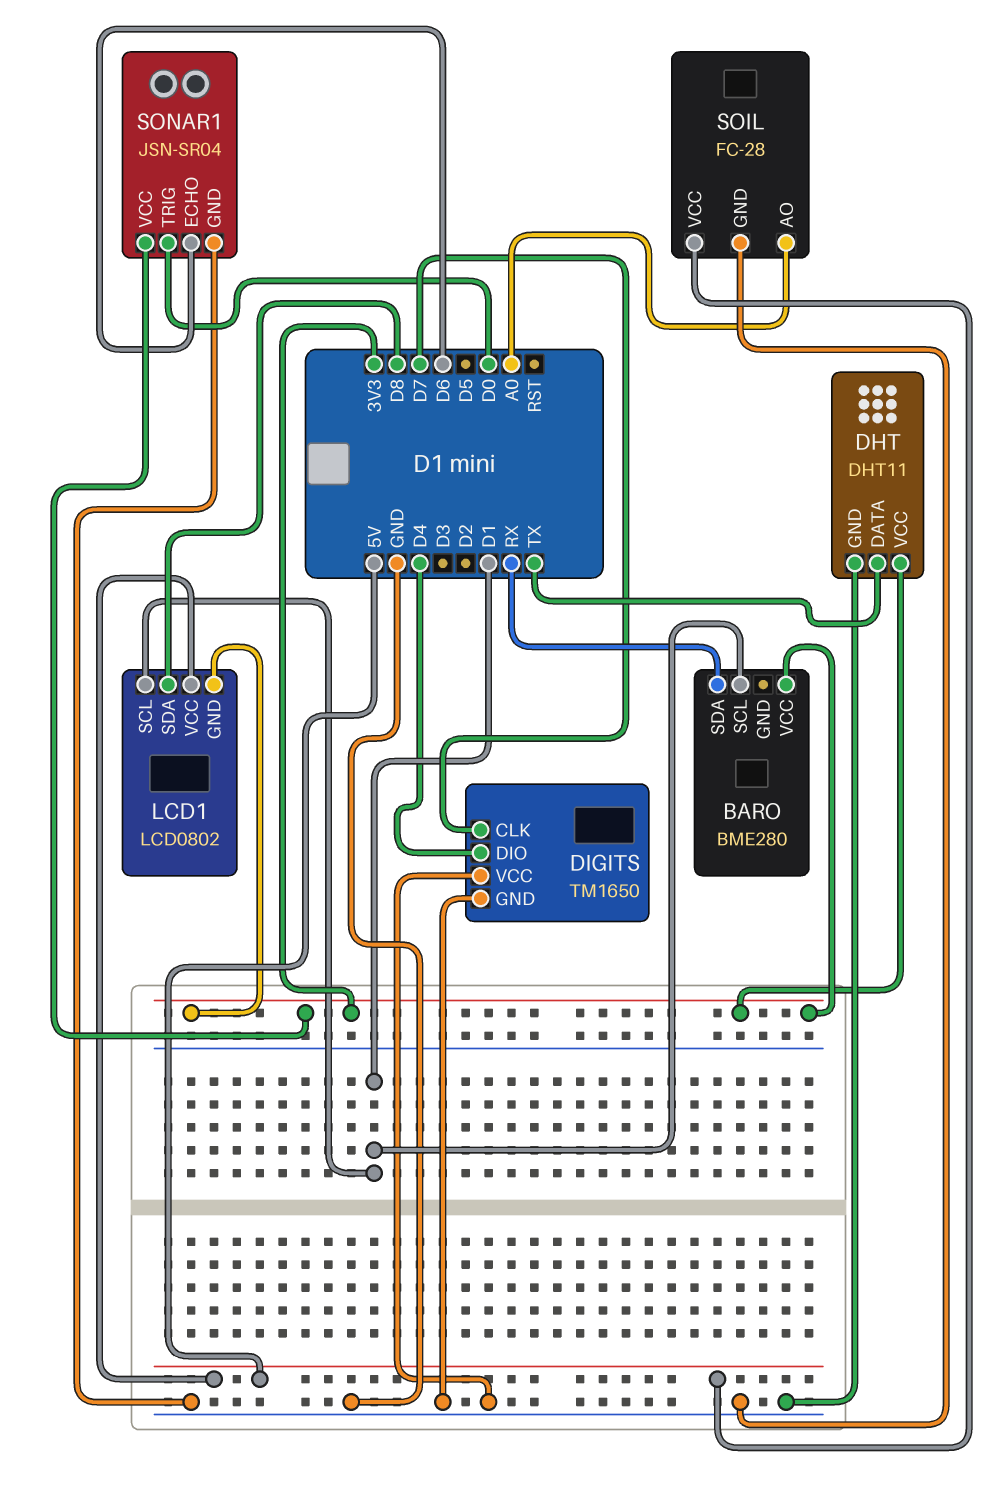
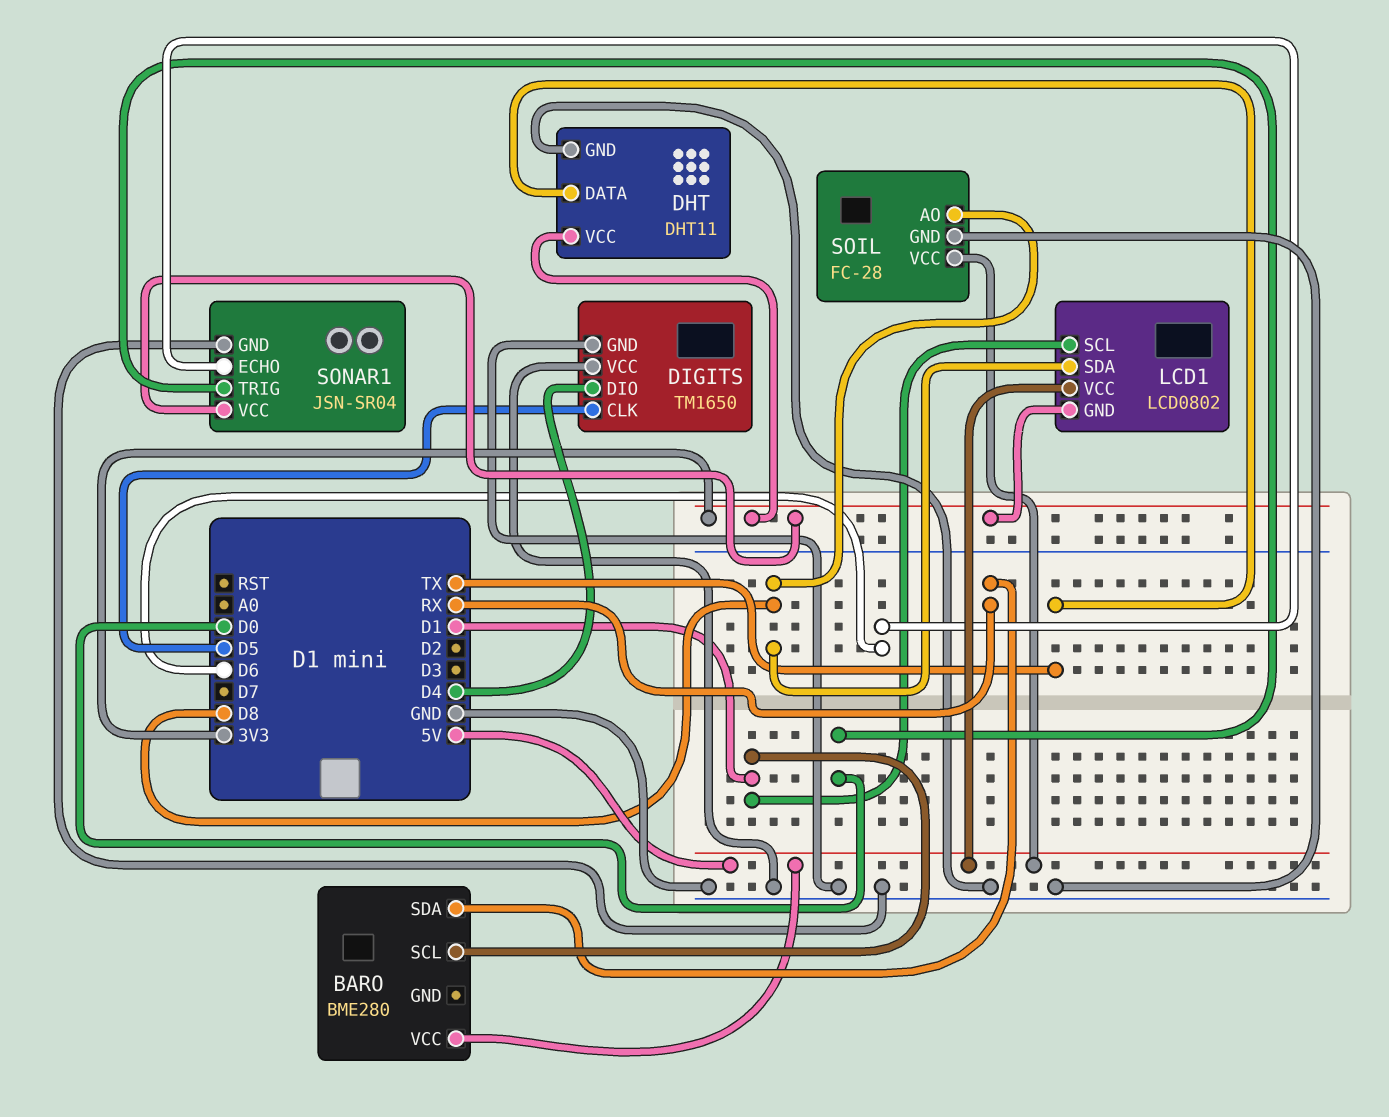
BARO pin VCC: 3V3 -> 5V
DIGITS pin CLK: D7 -> D5
SOIL pin AO: A0 -> D8

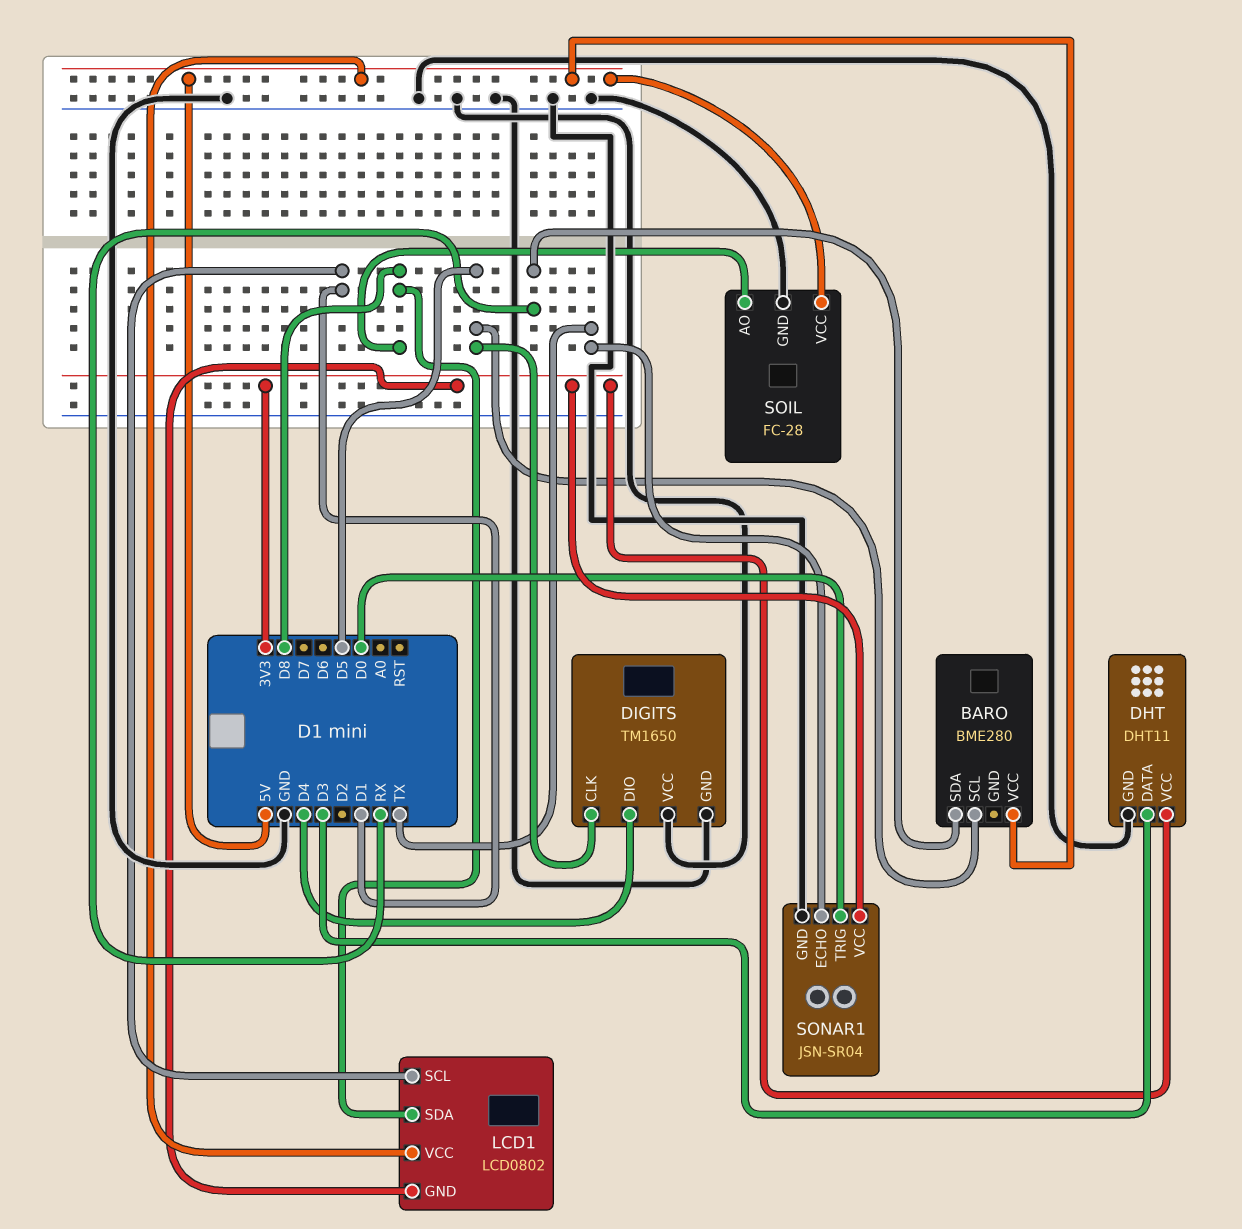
BARO pin SCL: D1 -> D5
DHT pin DATA: TX -> D3
SONAR1 pin ECHO: D6 -> TX

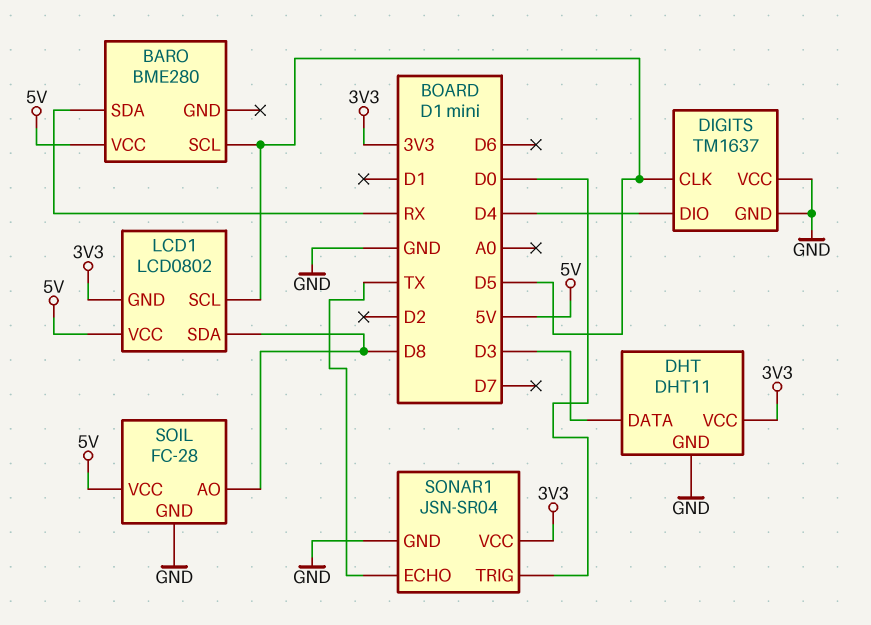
DIGITS: TM1650 -> TM1637
LCD1 pin SCL: D1 -> D5

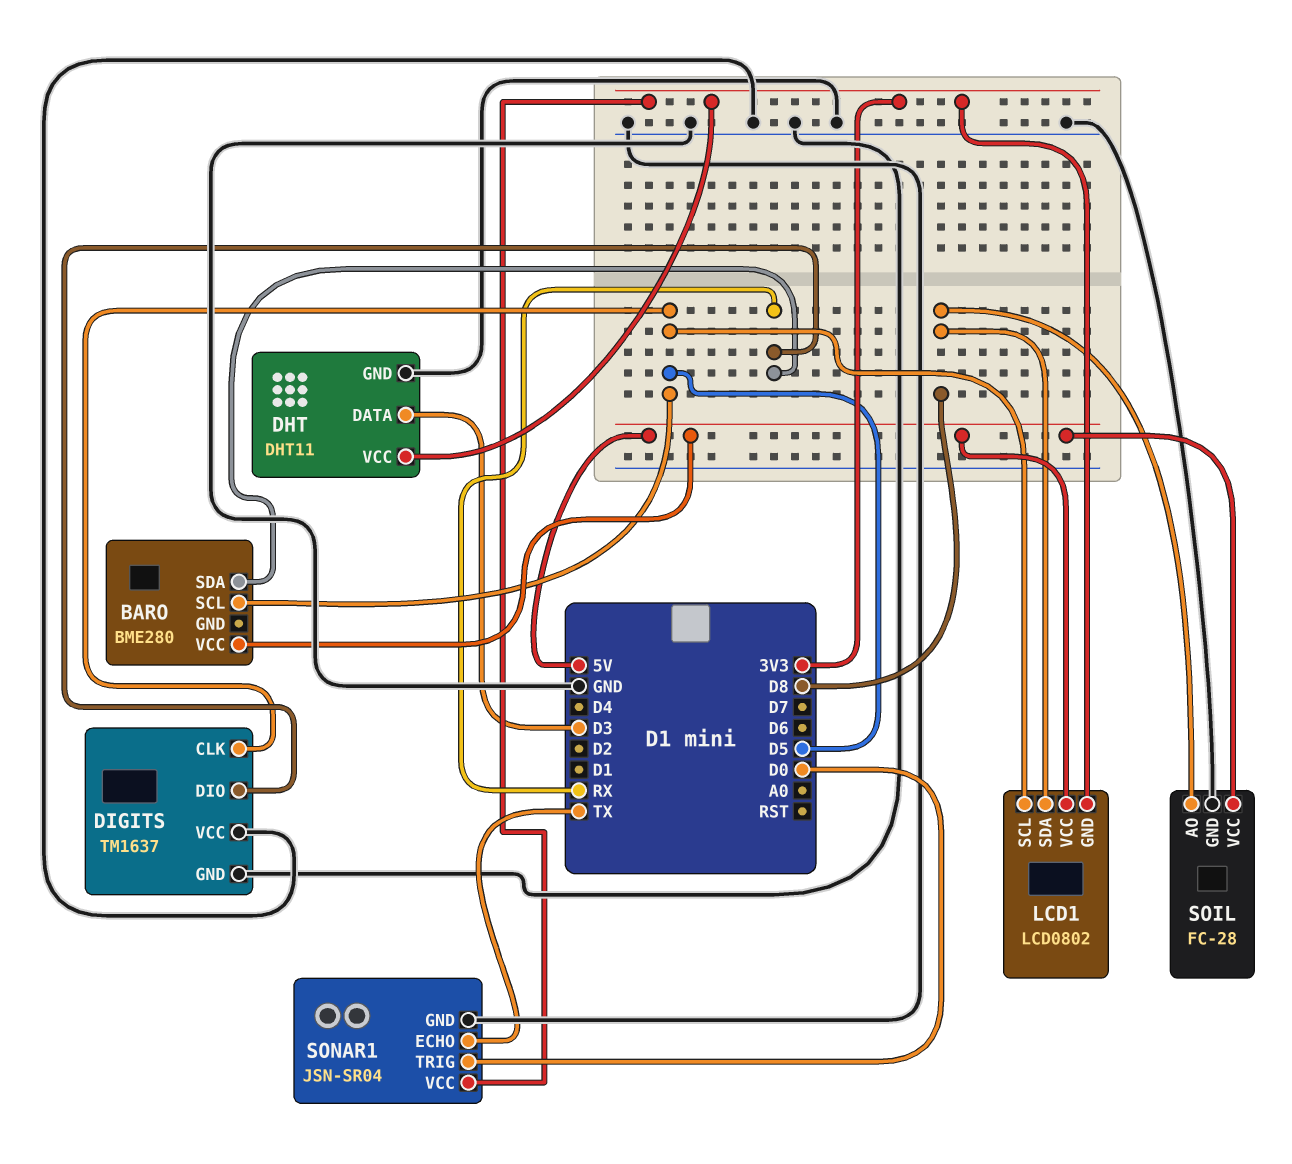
DIGITS pin DIO: D4 -> RX

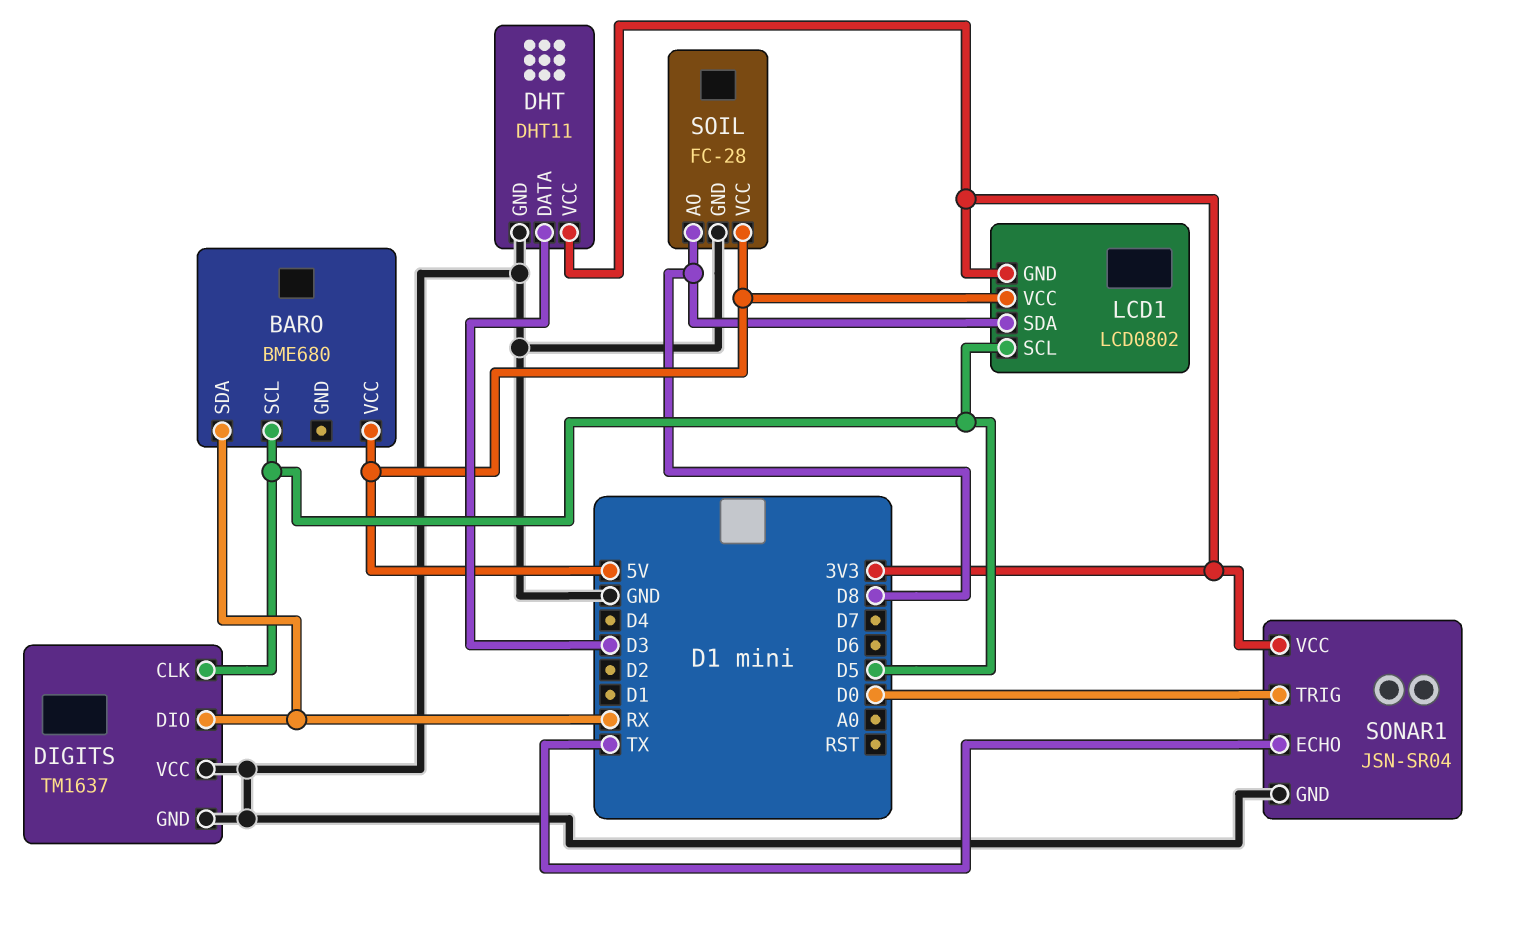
BARO: BME280 -> BME680

